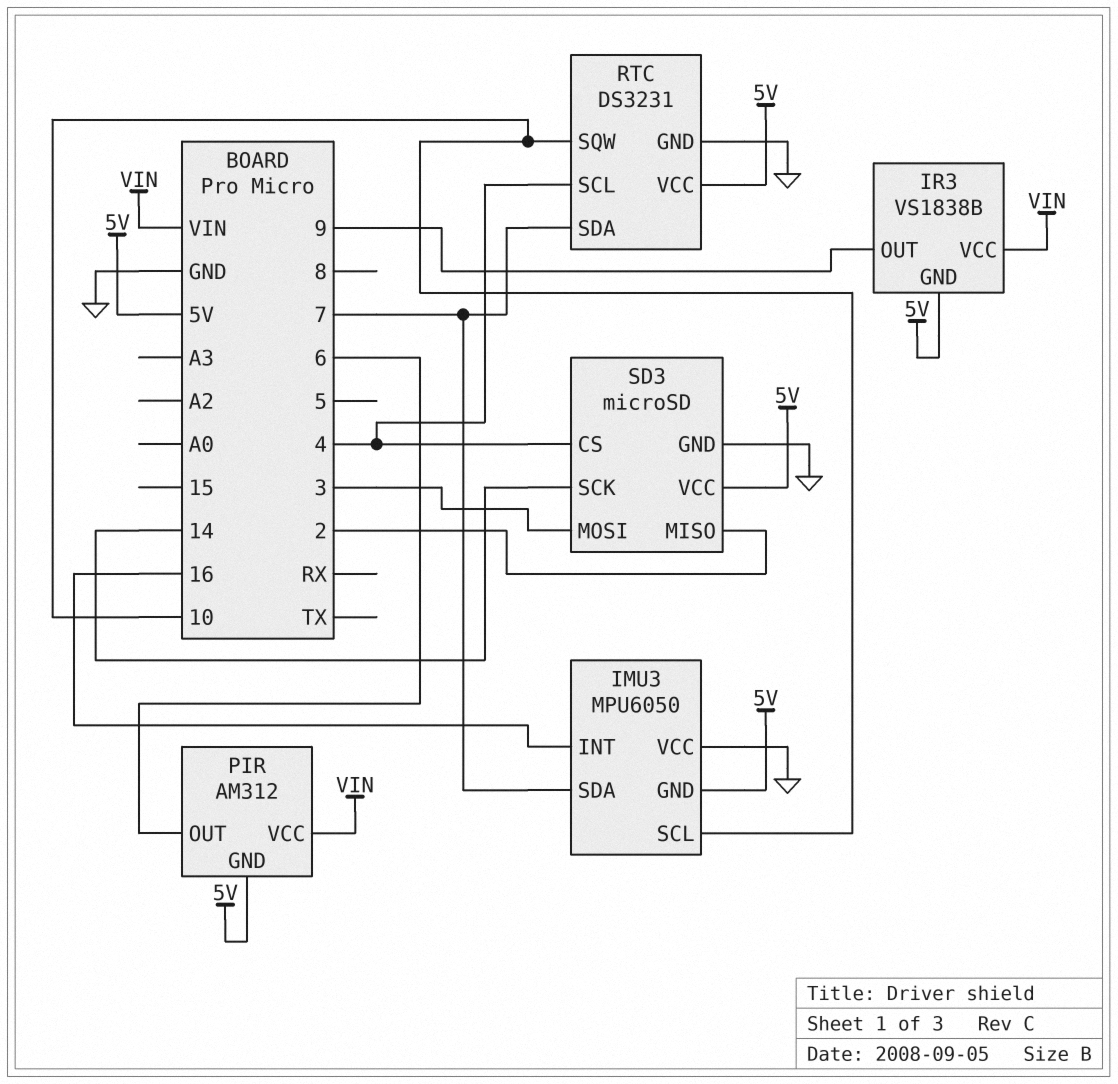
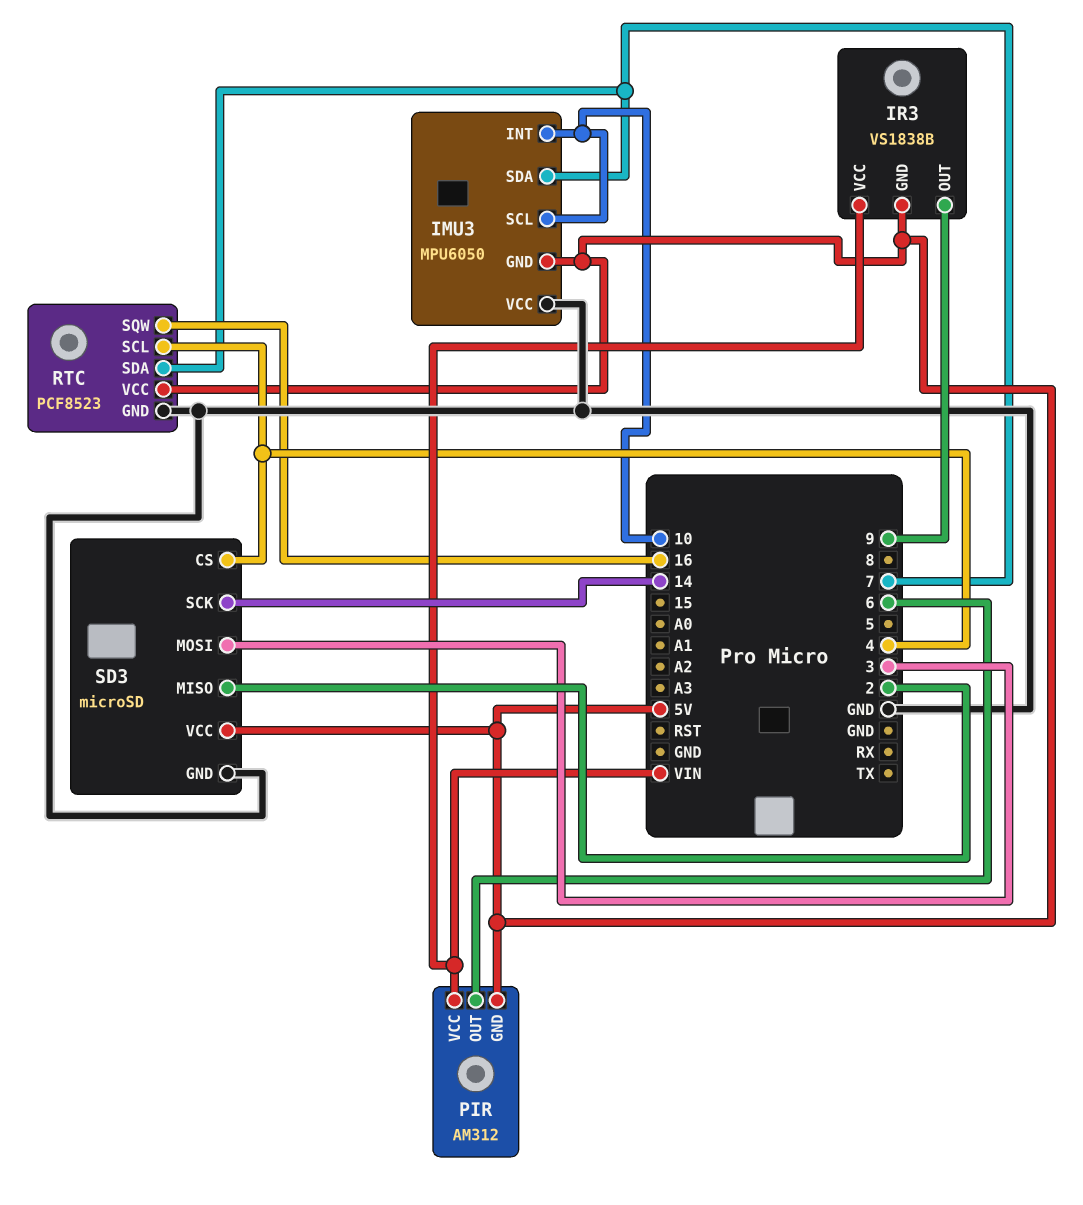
IMU3 pin INT: 16 -> 10
RTC: DS3231 -> PCF8523
RTC pin SQW: 10 -> 16

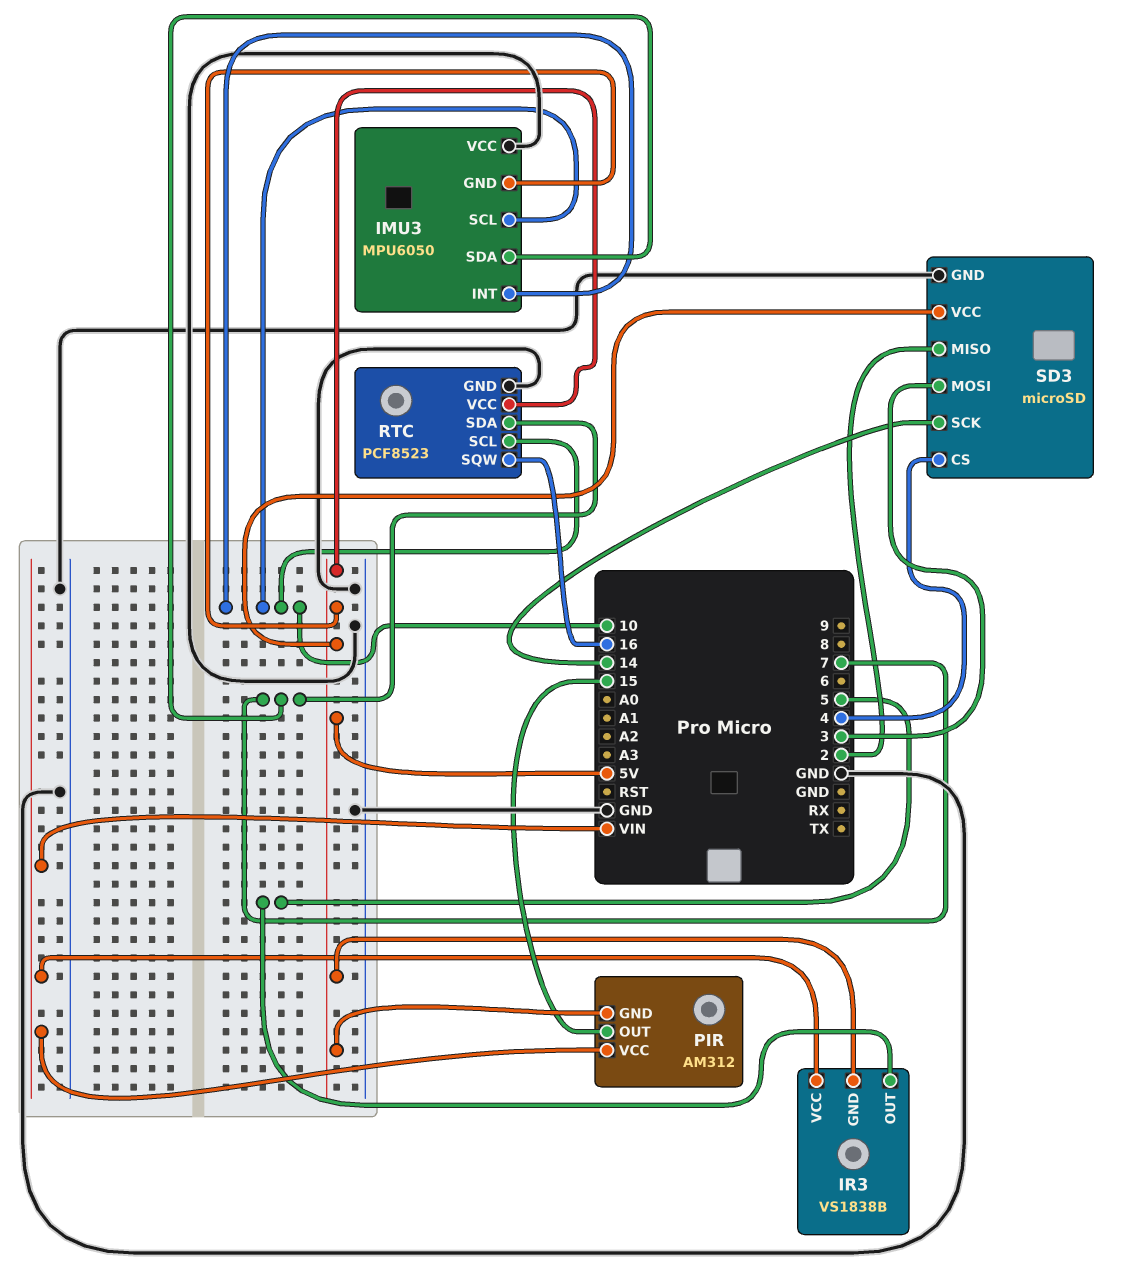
IR3 pin OUT: 9 -> 5
PIR pin OUT: 6 -> 15
RTC pin SCL: 4 -> 10

